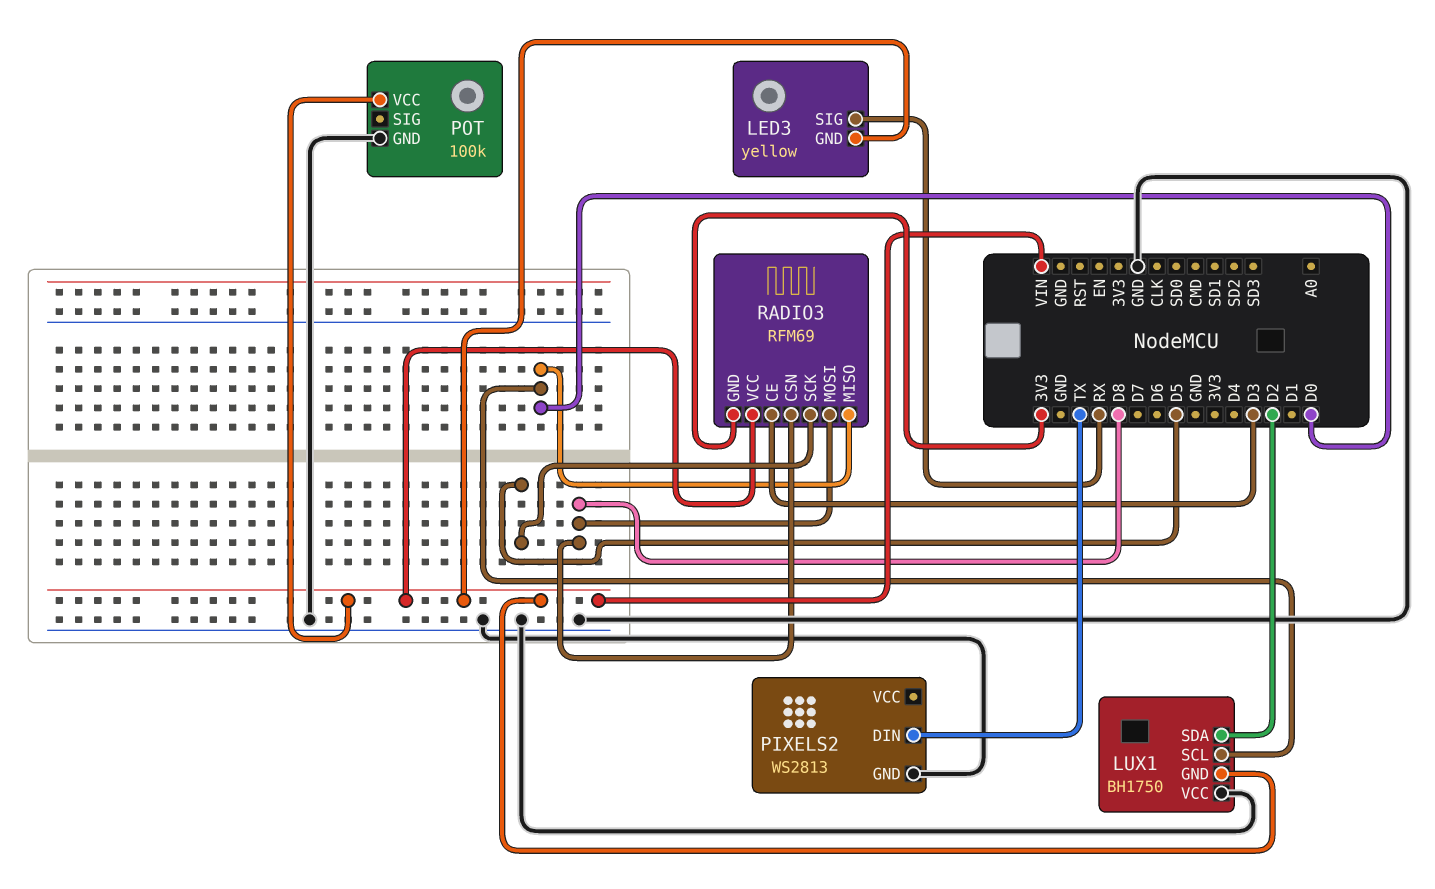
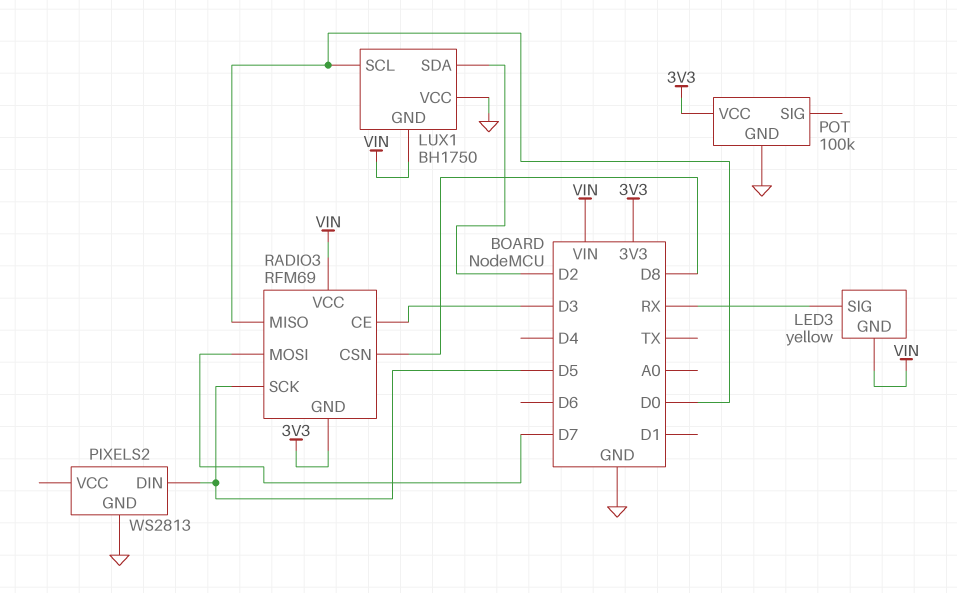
PIXELS2 pin DIN: TX -> D5
POT pin VCC: VIN -> 3V3
RADIO3 pin MOSI: D8 -> D7

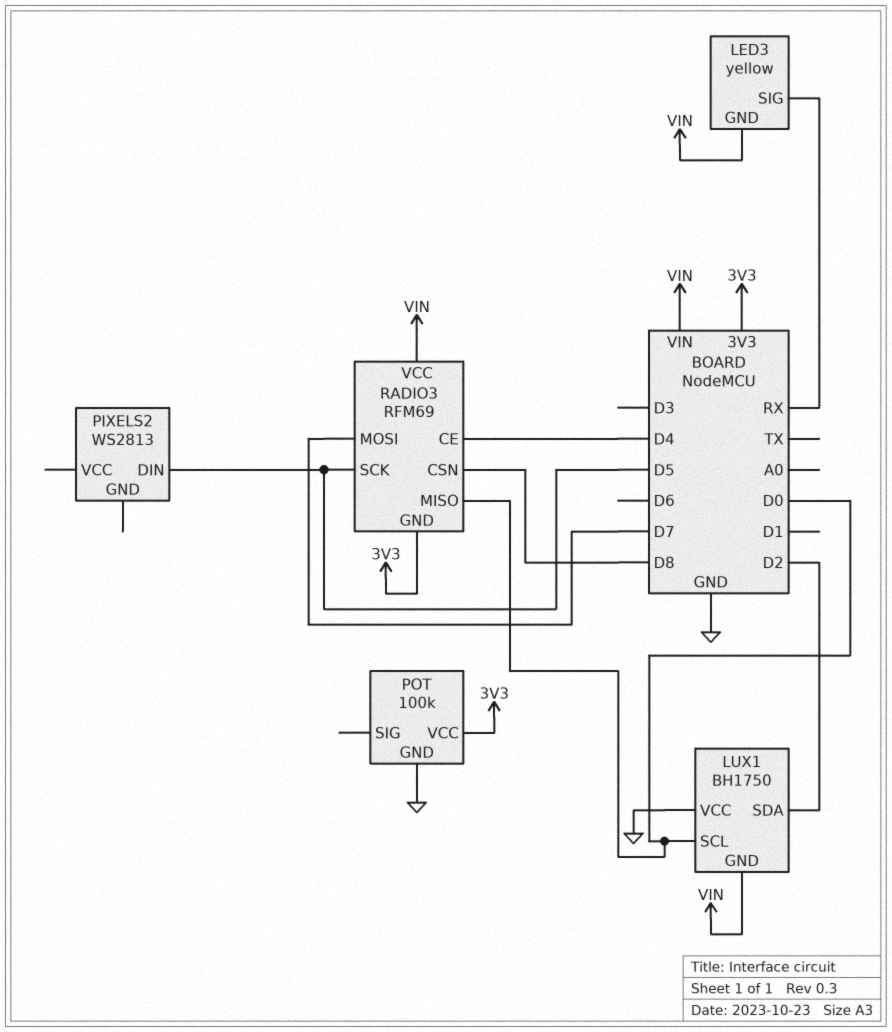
PIXELS2 pin GND: GND -> none
RADIO3 pin CE: D3 -> D4

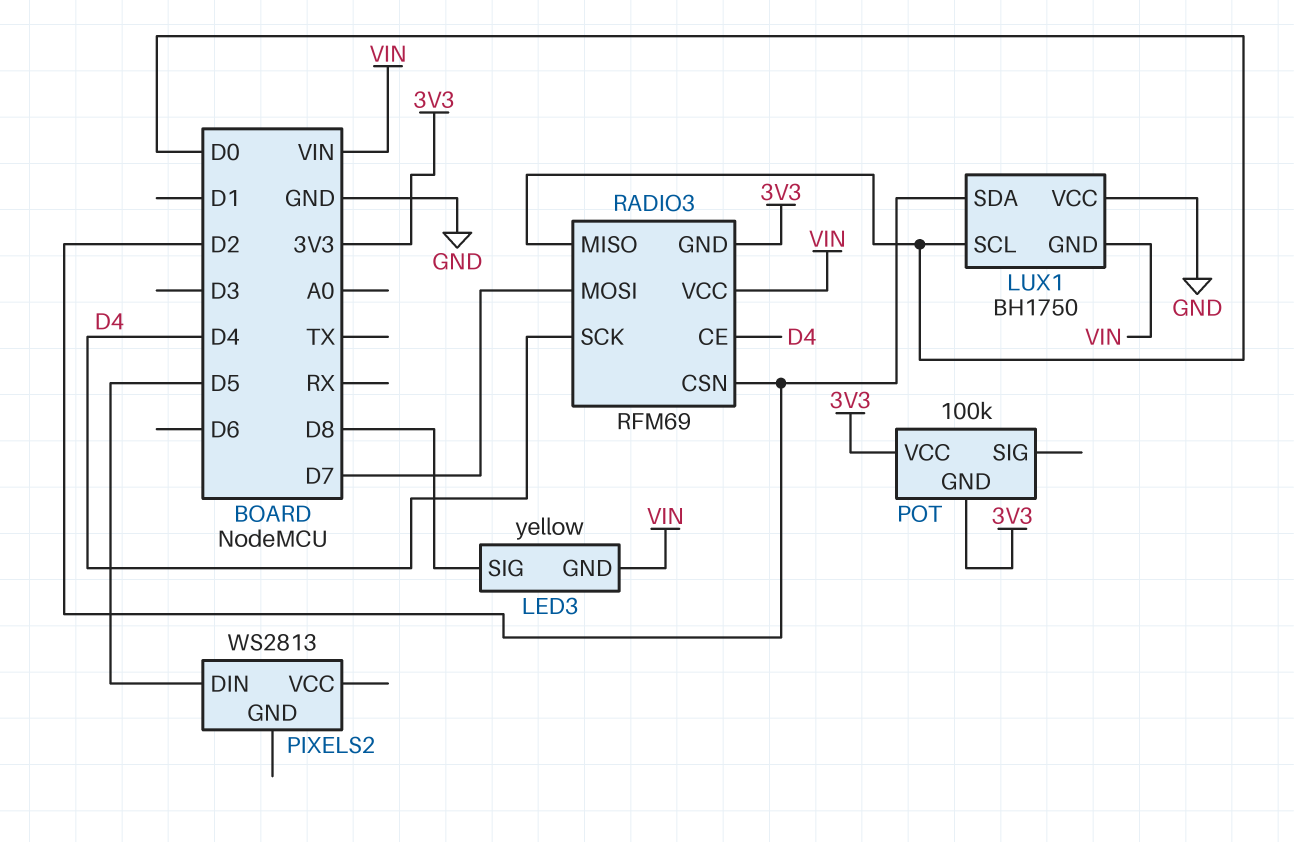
LED3 pin SIG: RX -> D8
POT pin GND: GND -> 3V3
RADIO3 pin CSN: D8 -> D2
RADIO3 pin SCK: D5 -> D4

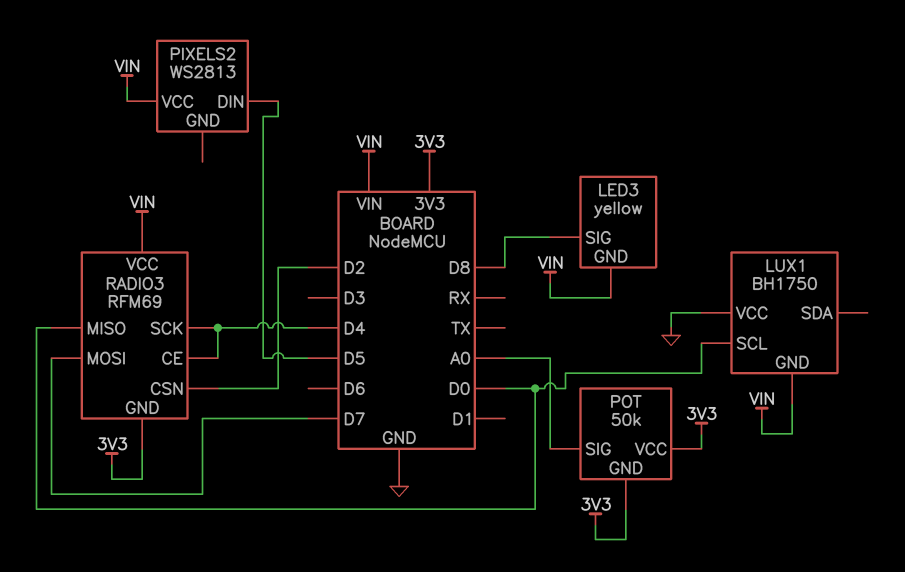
LUX1 pin SDA: D2 -> none
PIXELS2 pin VCC: none -> VIN
POT: 100k -> 50k
POT pin SIG: none -> A0

